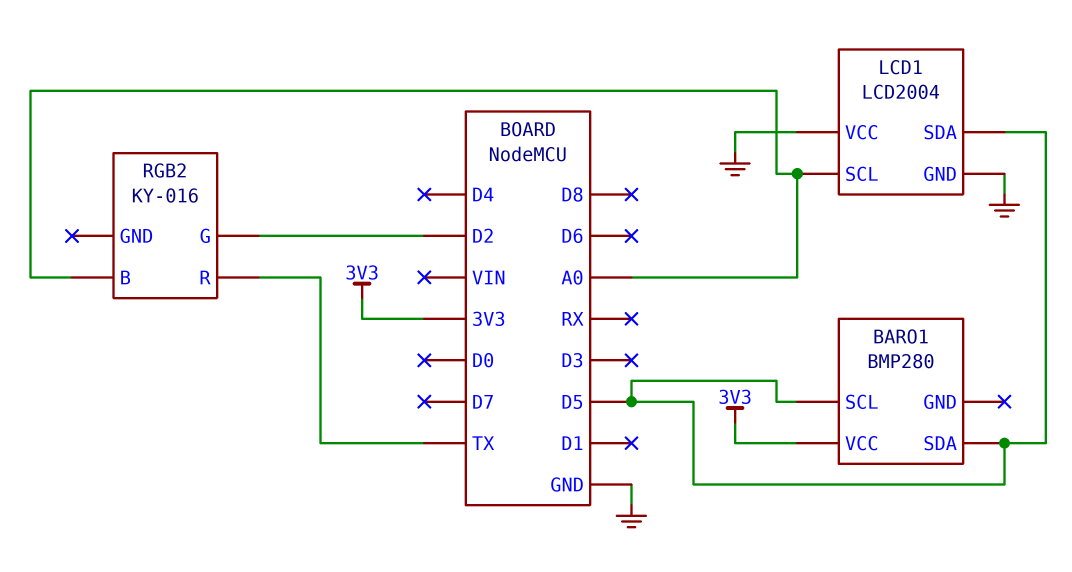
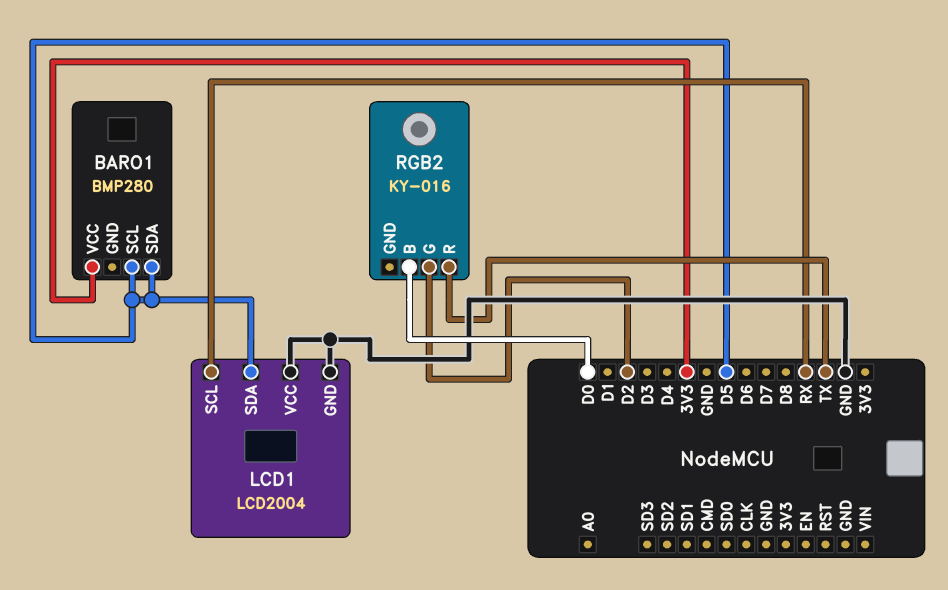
LCD1 pin SCL: A0 -> RX
RGB2 pin B: A0 -> D0

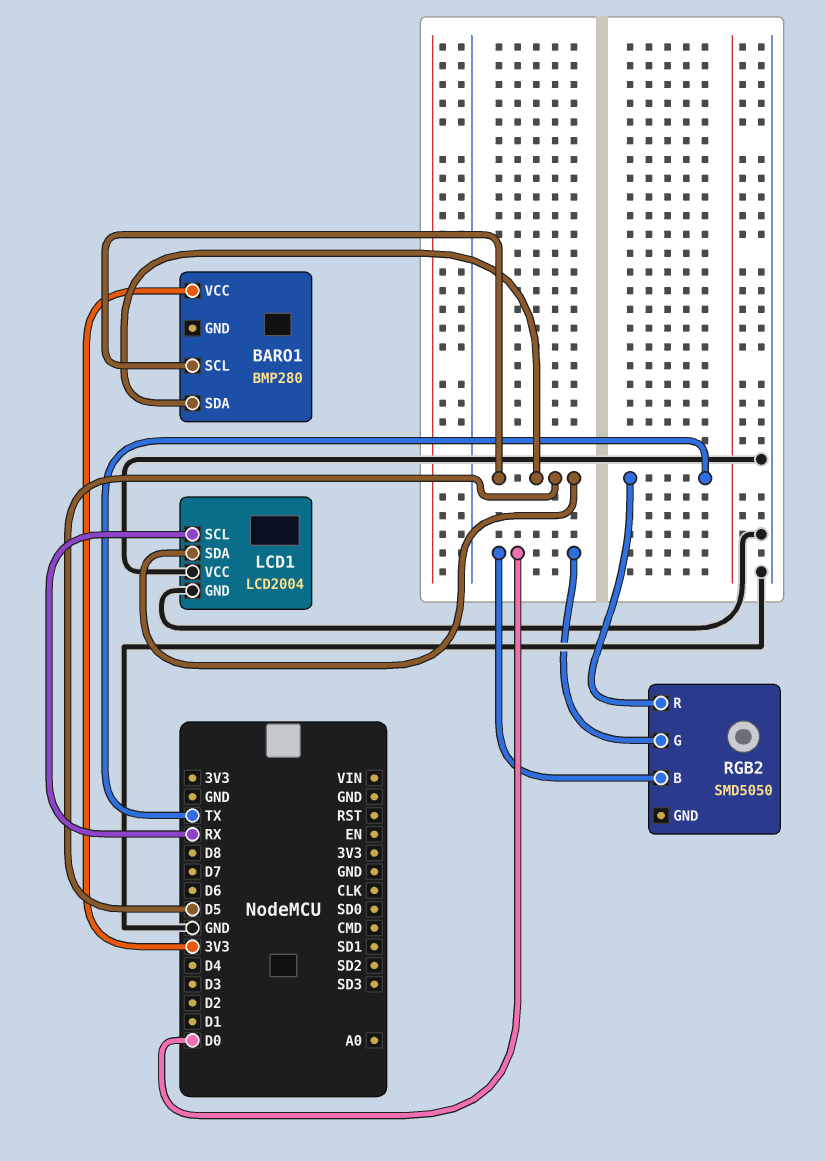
RGB2: KY-016 -> SMD5050
RGB2 pin G: D2 -> D0

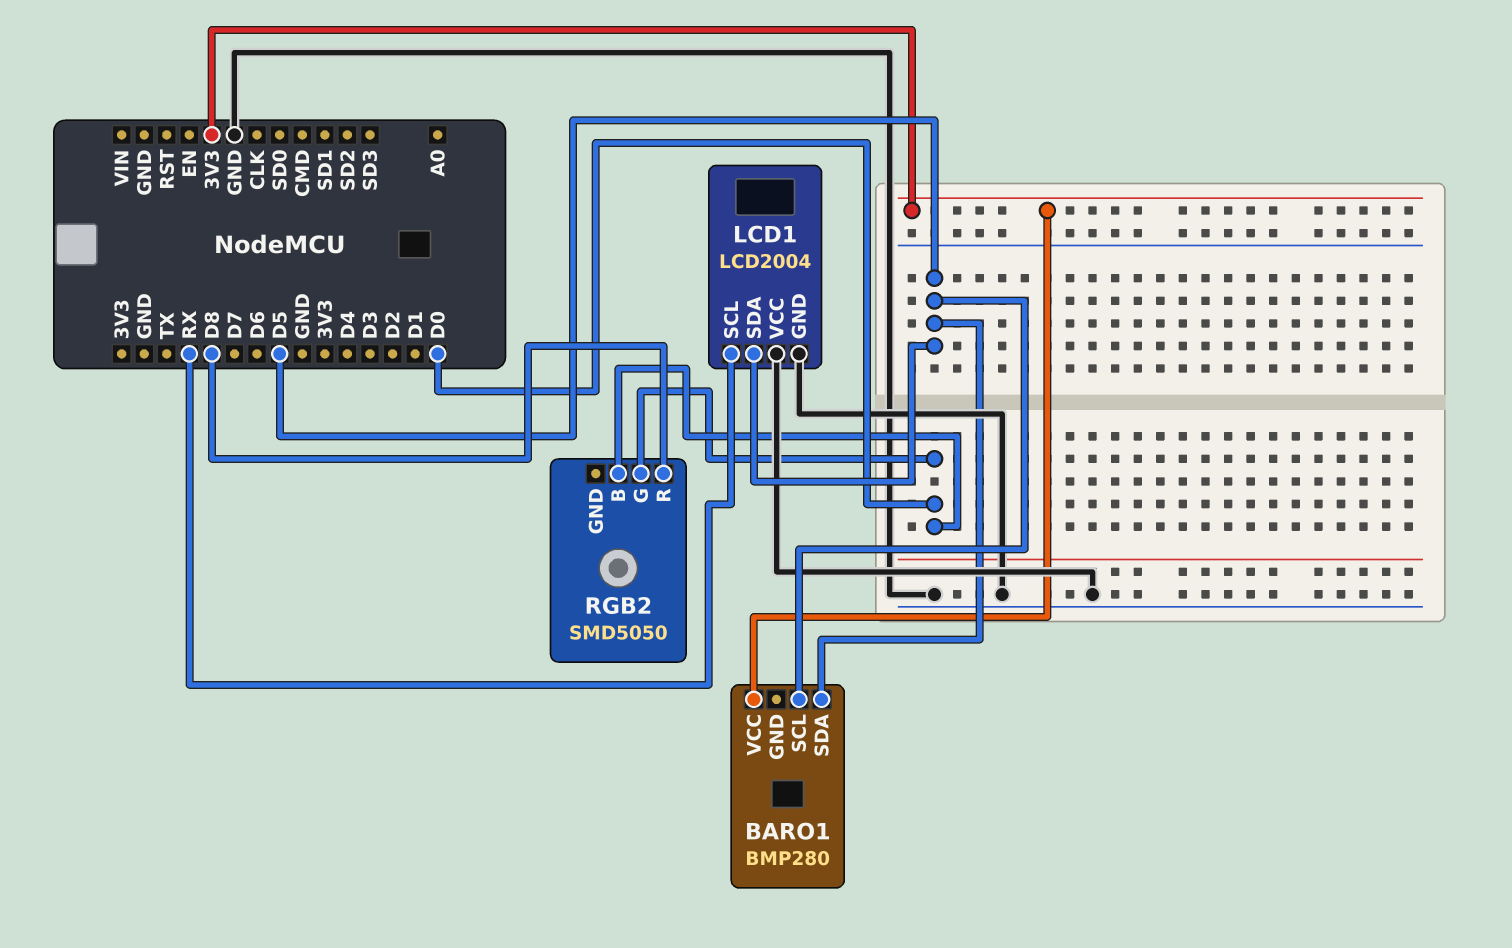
RGB2 pin R: TX -> D8

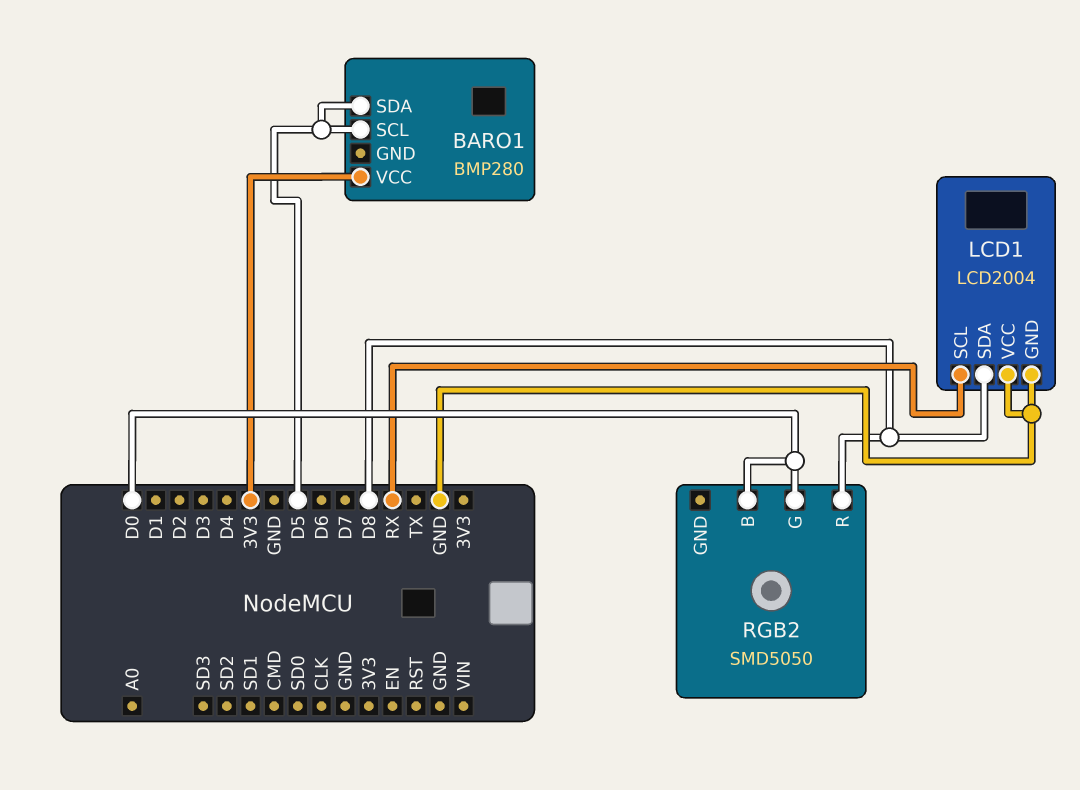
LCD1 pin SDA: D5 -> D8

